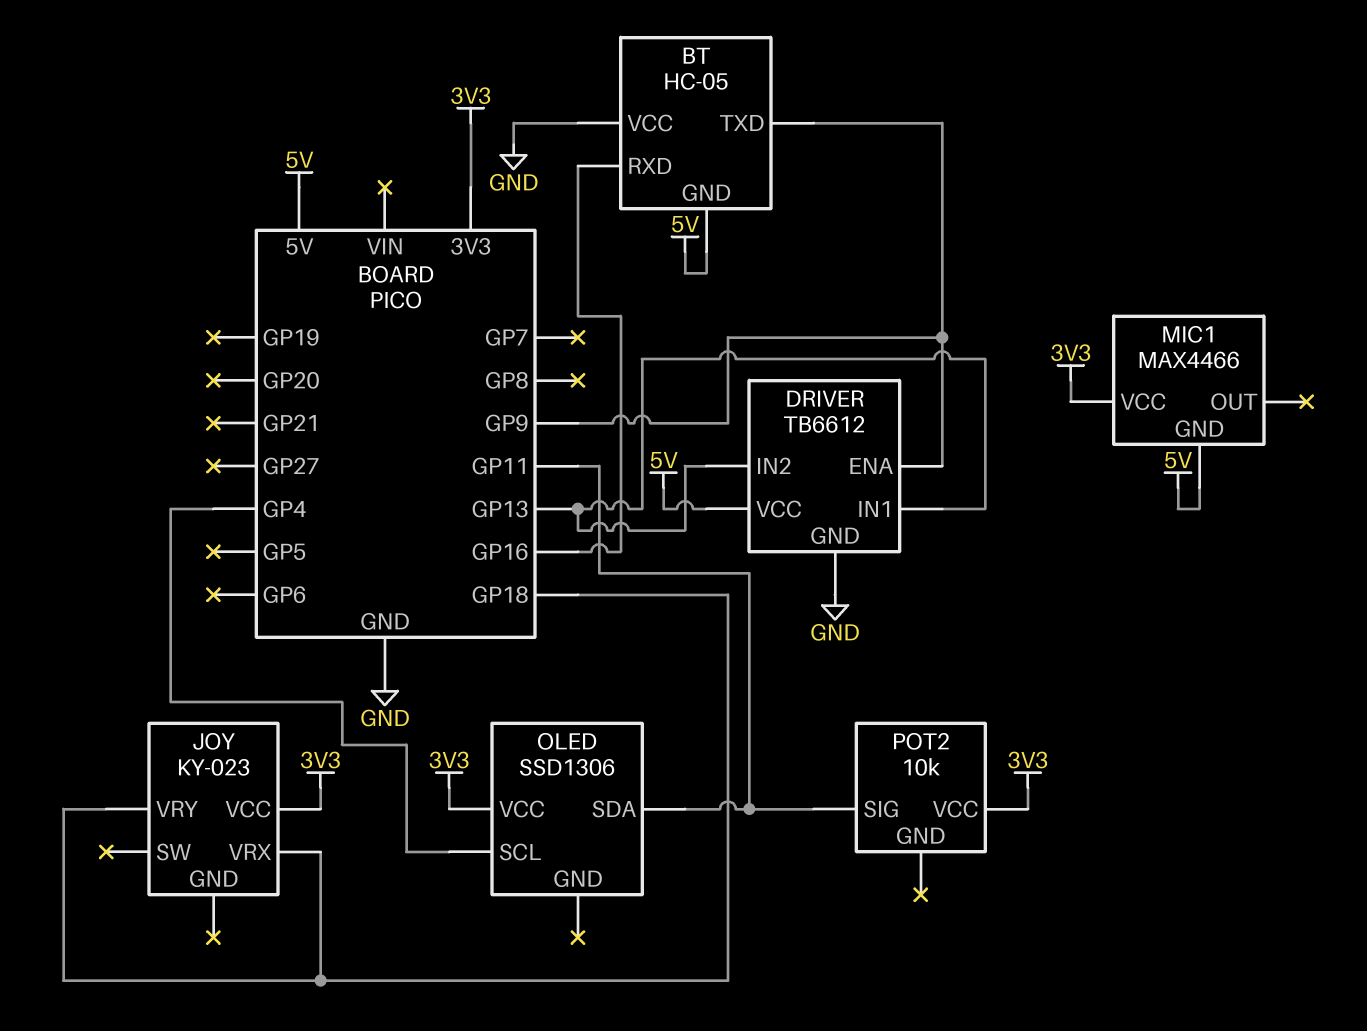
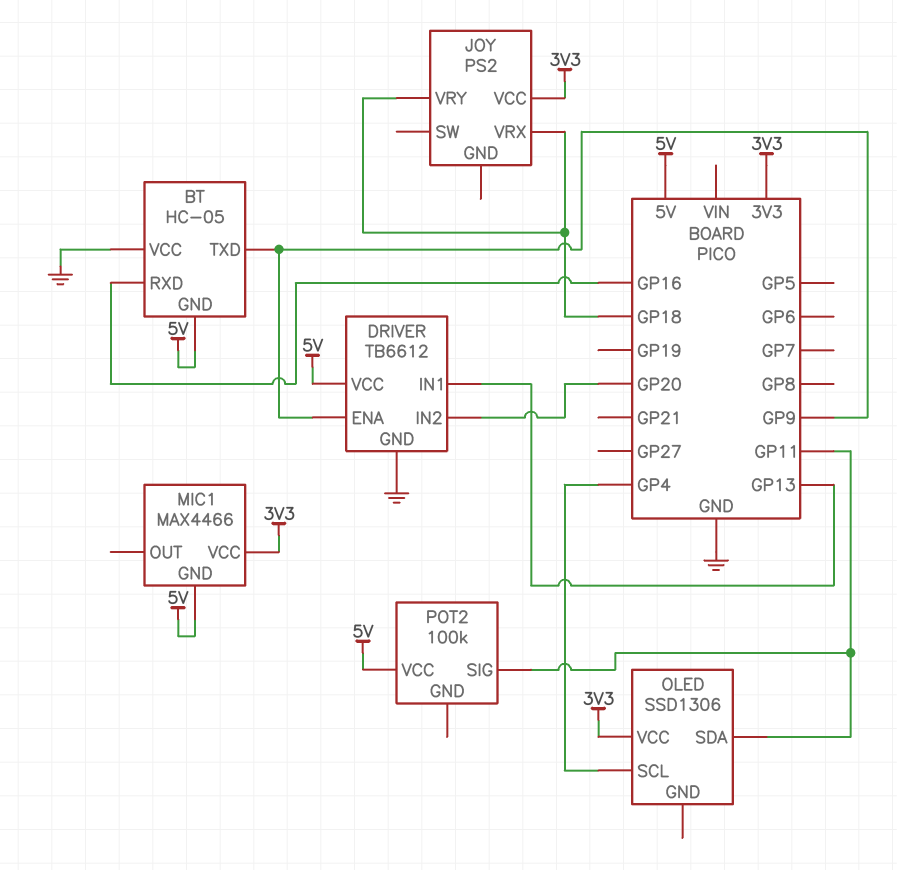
DRIVER pin IN2: GP13 -> GP20
JOY: KY-023 -> PS2
POT2: 10k -> 100k
POT2 pin VCC: 3V3 -> 5V

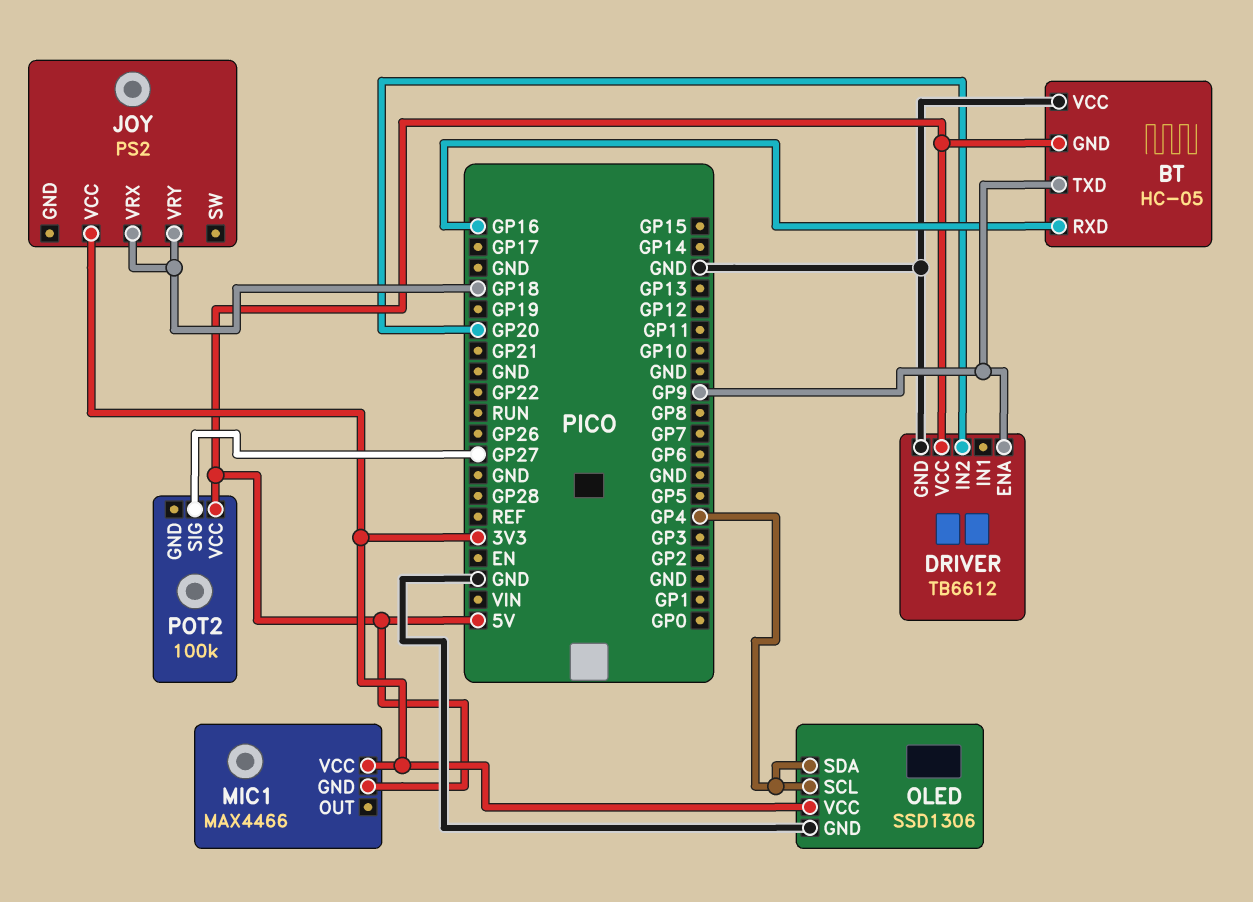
DRIVER pin IN1: GP13 -> none
OLED pin GND: none -> GND
OLED pin SDA: GP11 -> GP4
POT2 pin SIG: GP11 -> GP27

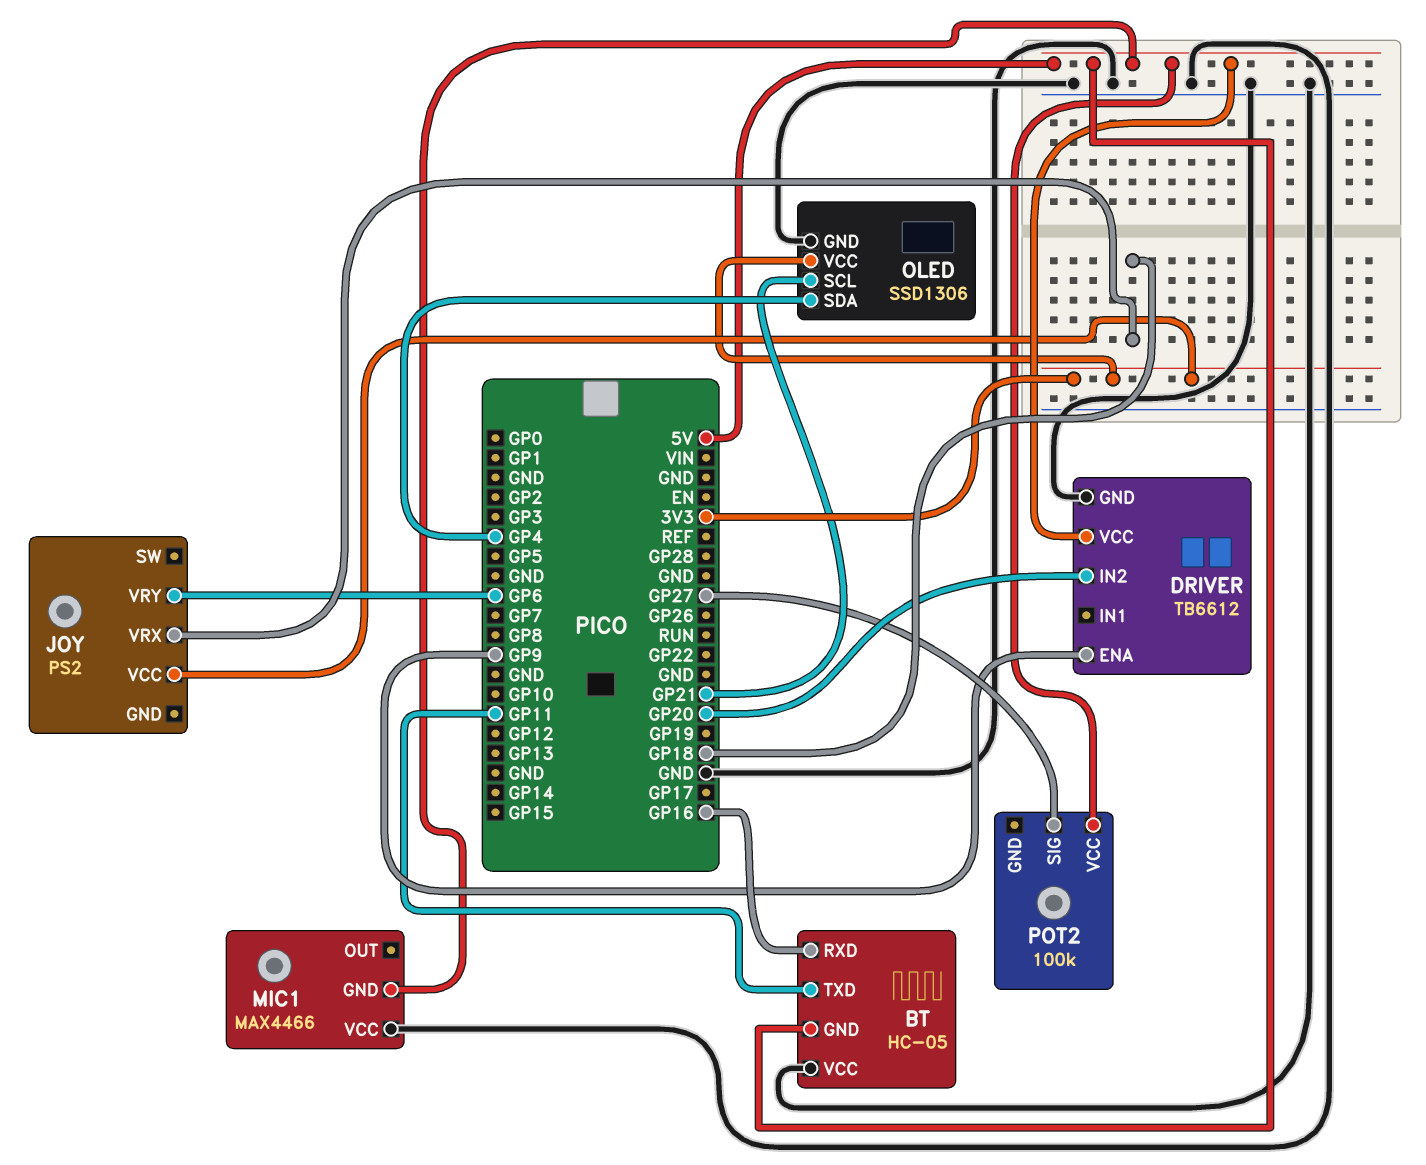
BT pin TXD: GP9 -> GP11
JOY pin VRY: GP18 -> GP6
MIC1 pin VCC: 3V3 -> GND
OLED pin SCL: GP4 -> GP21

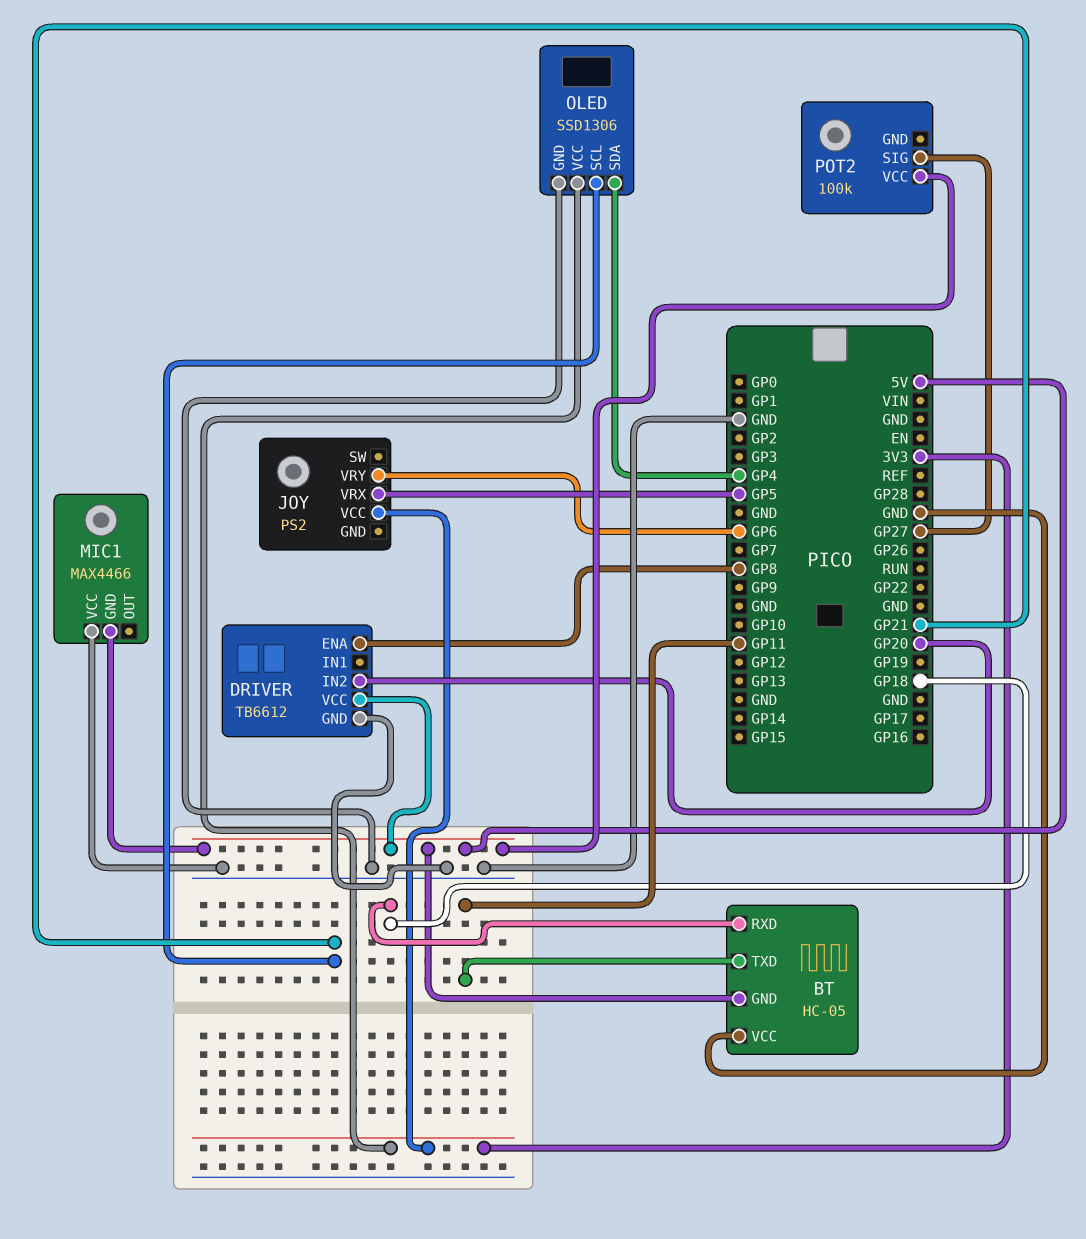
BT pin RXD: GP16 -> GP18
DRIVER pin ENA: GP9 -> GP8
JOY pin VRX: GP18 -> GP5

